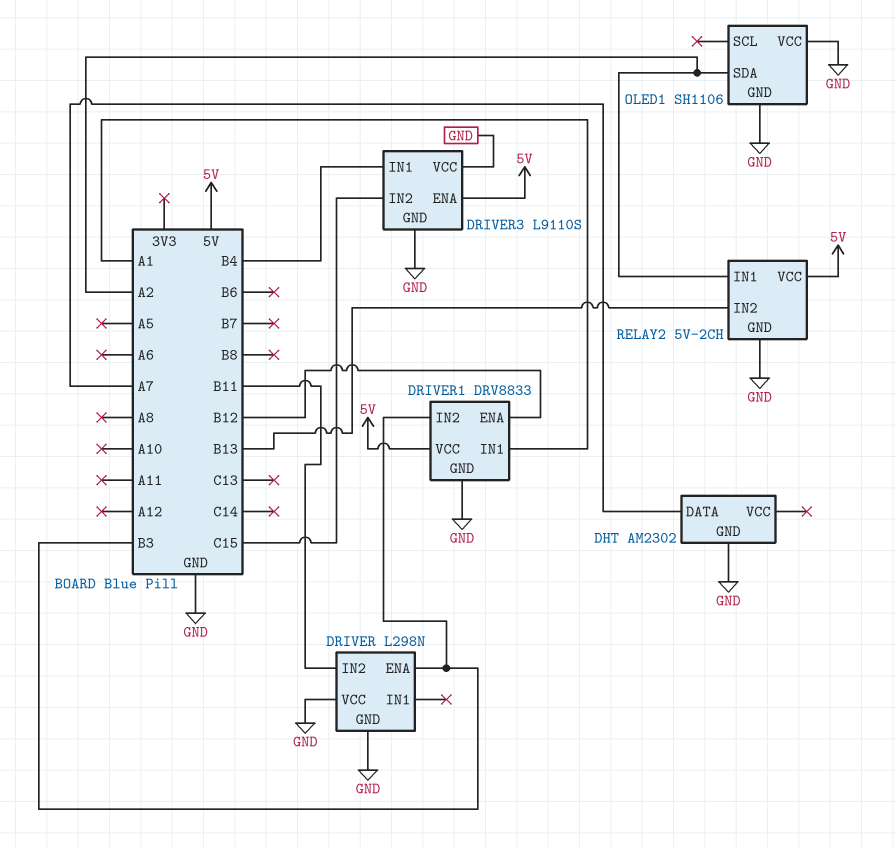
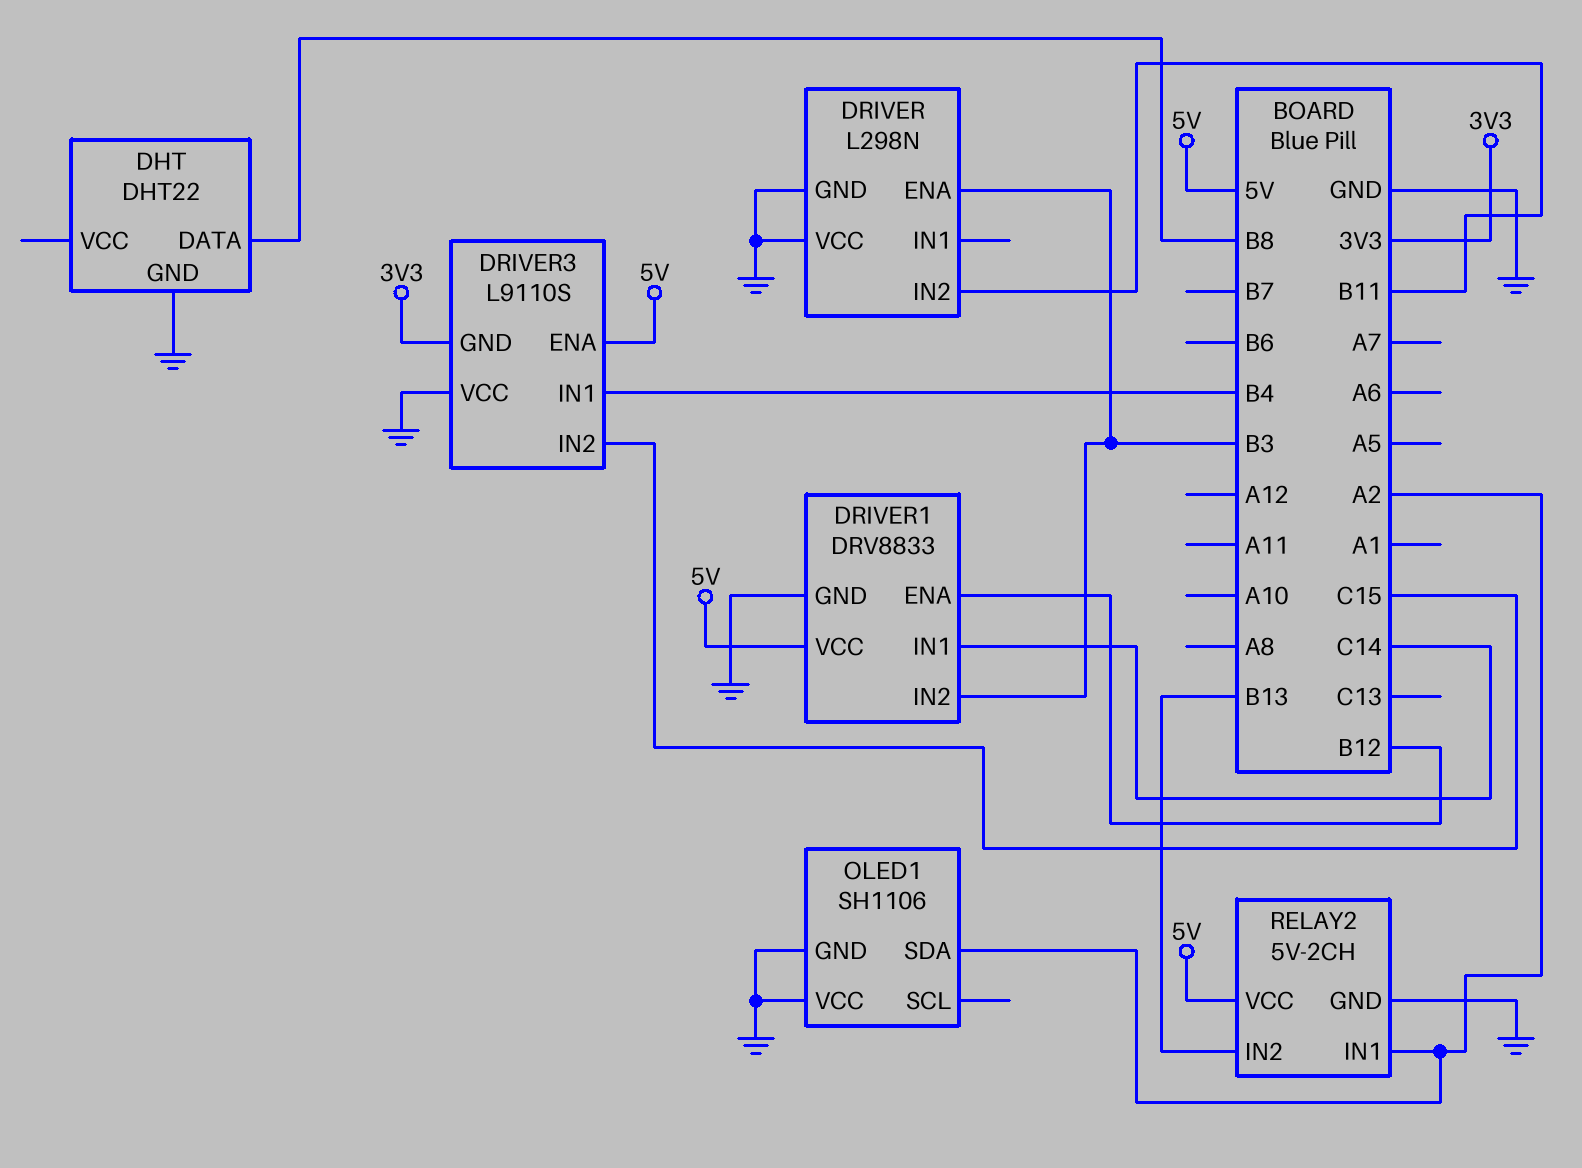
DHT: AM2302 -> DHT22
DHT pin DATA: A7 -> B8
DRIVER1 pin IN1: A1 -> C14
DRIVER3 pin GND: GND -> 3V3

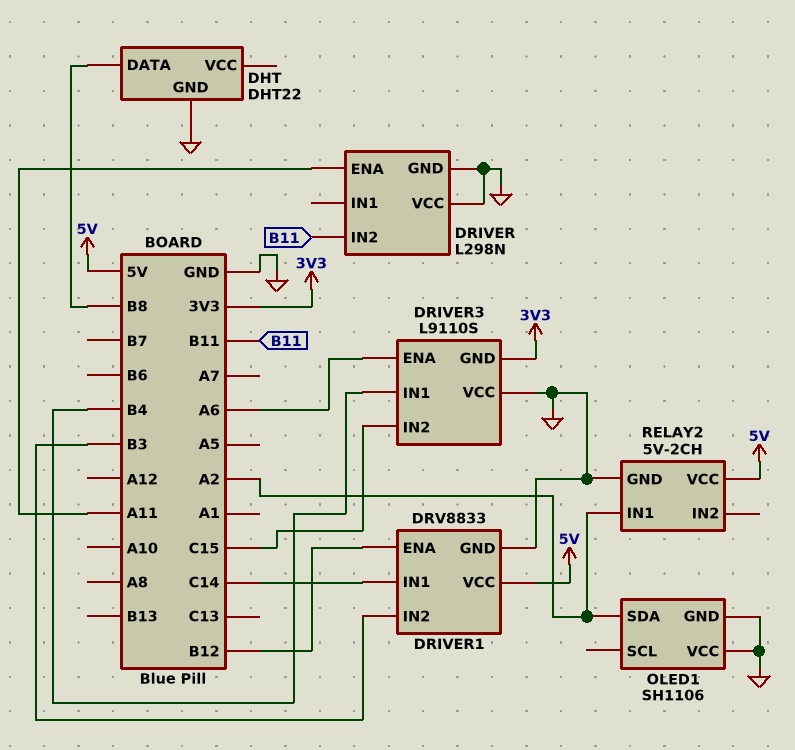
DRIVER pin ENA: B3 -> A11
DRIVER3 pin ENA: 5V -> A6
RELAY2 pin IN2: B13 -> none

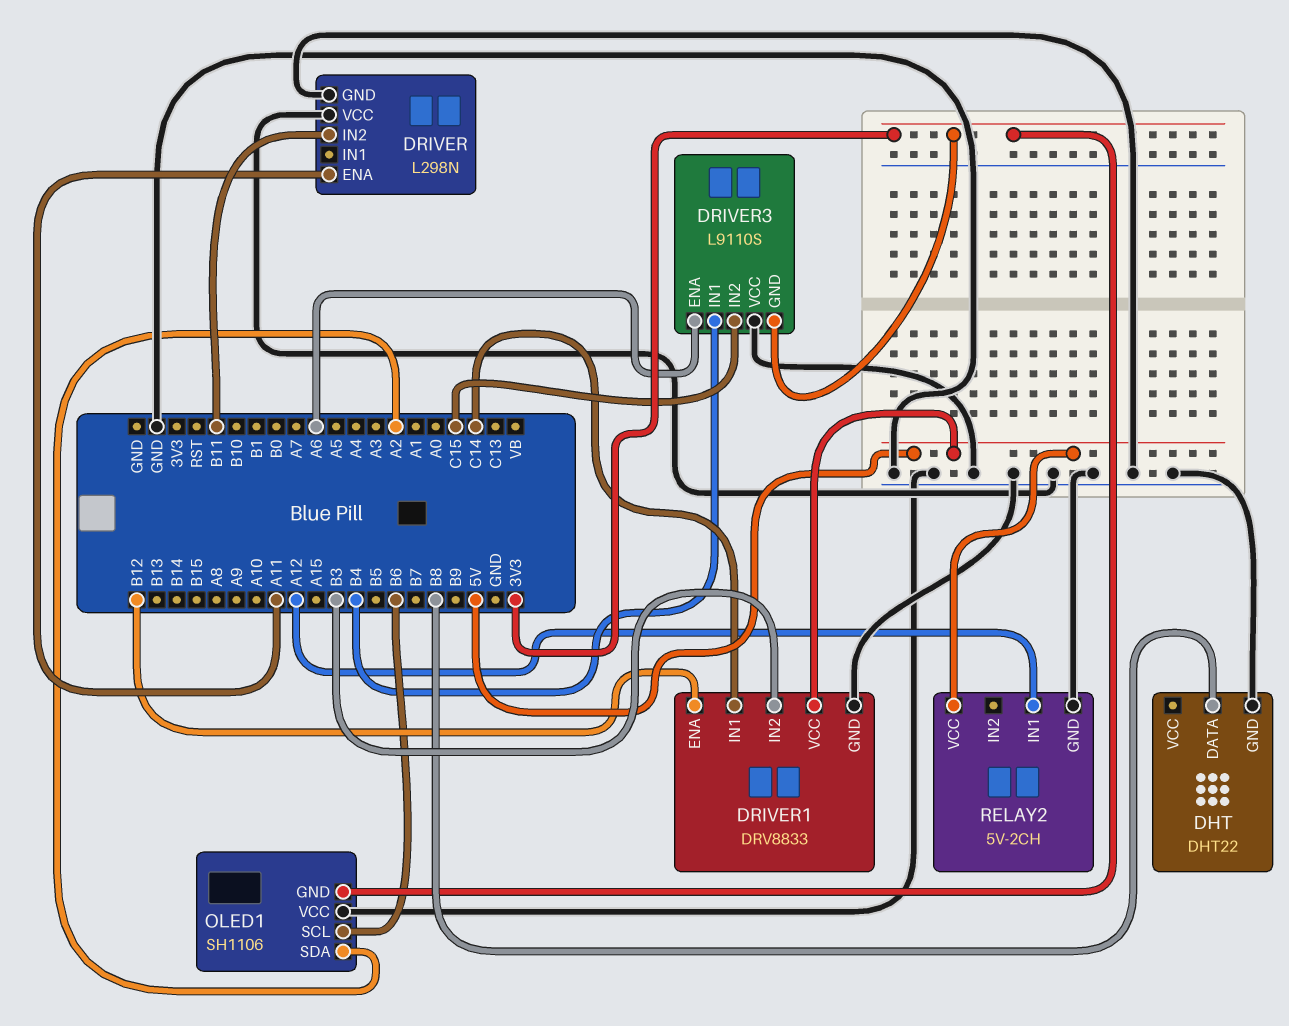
OLED1 pin GND: GND -> 3V3
OLED1 pin SCL: none -> B6
RELAY2 pin IN1: A2 -> A12

